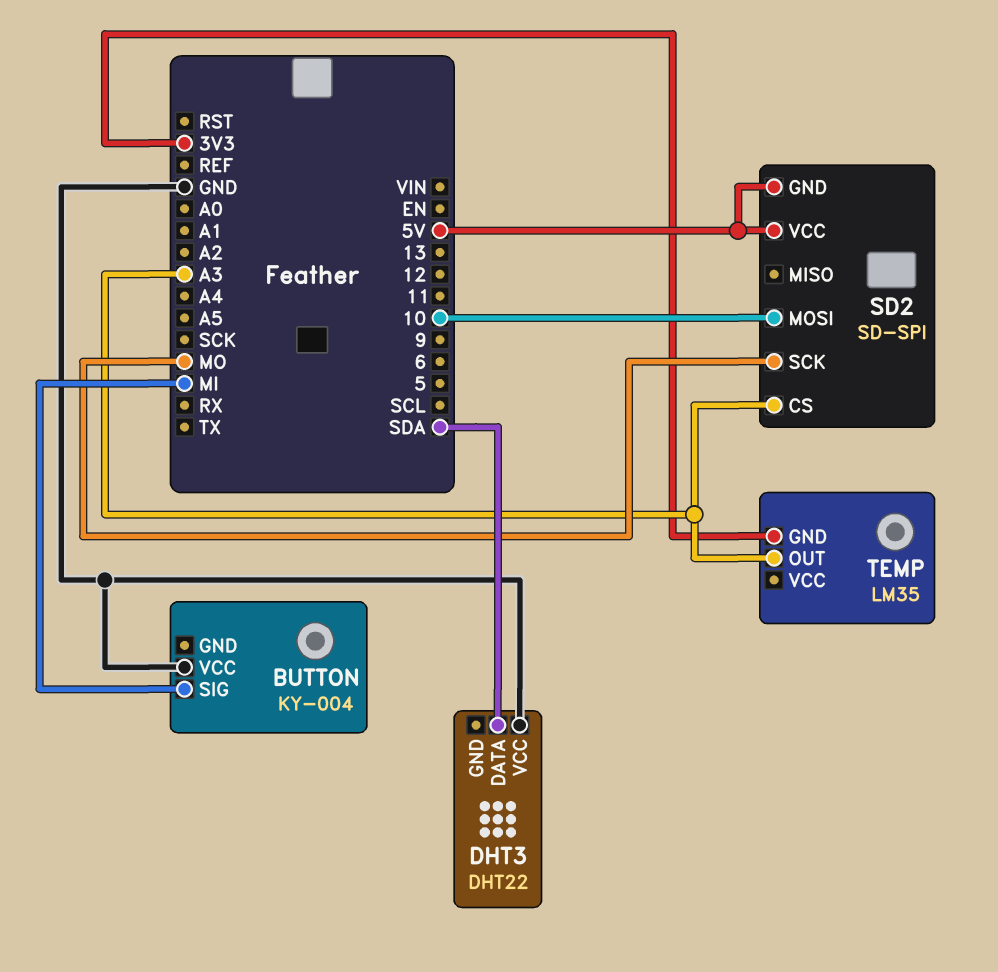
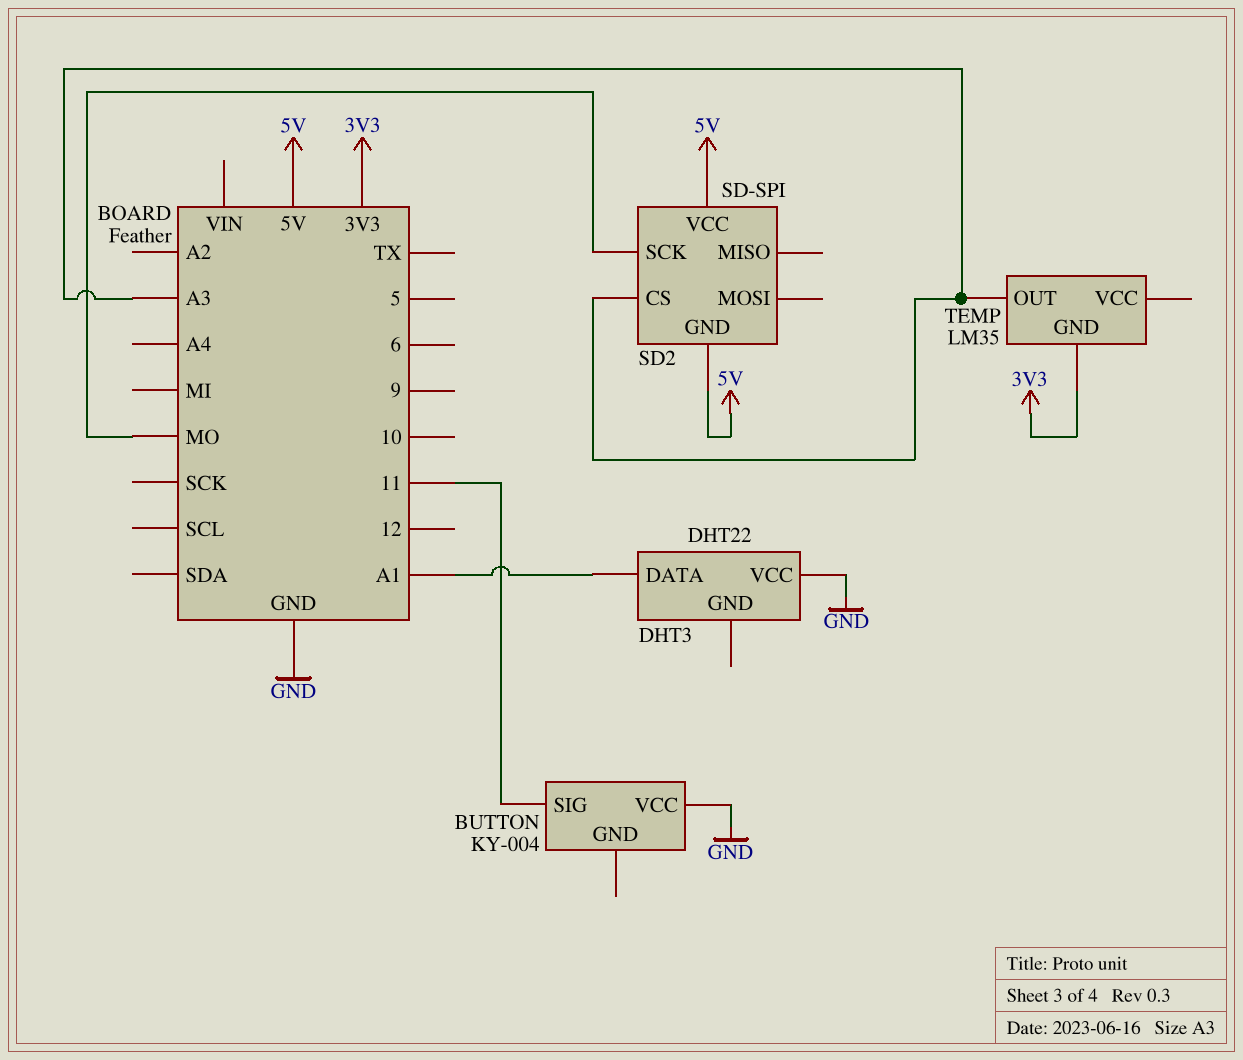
BUTTON pin SIG: MI -> 11
DHT3 pin DATA: SDA -> A1
SD2 pin MOSI: 10 -> none

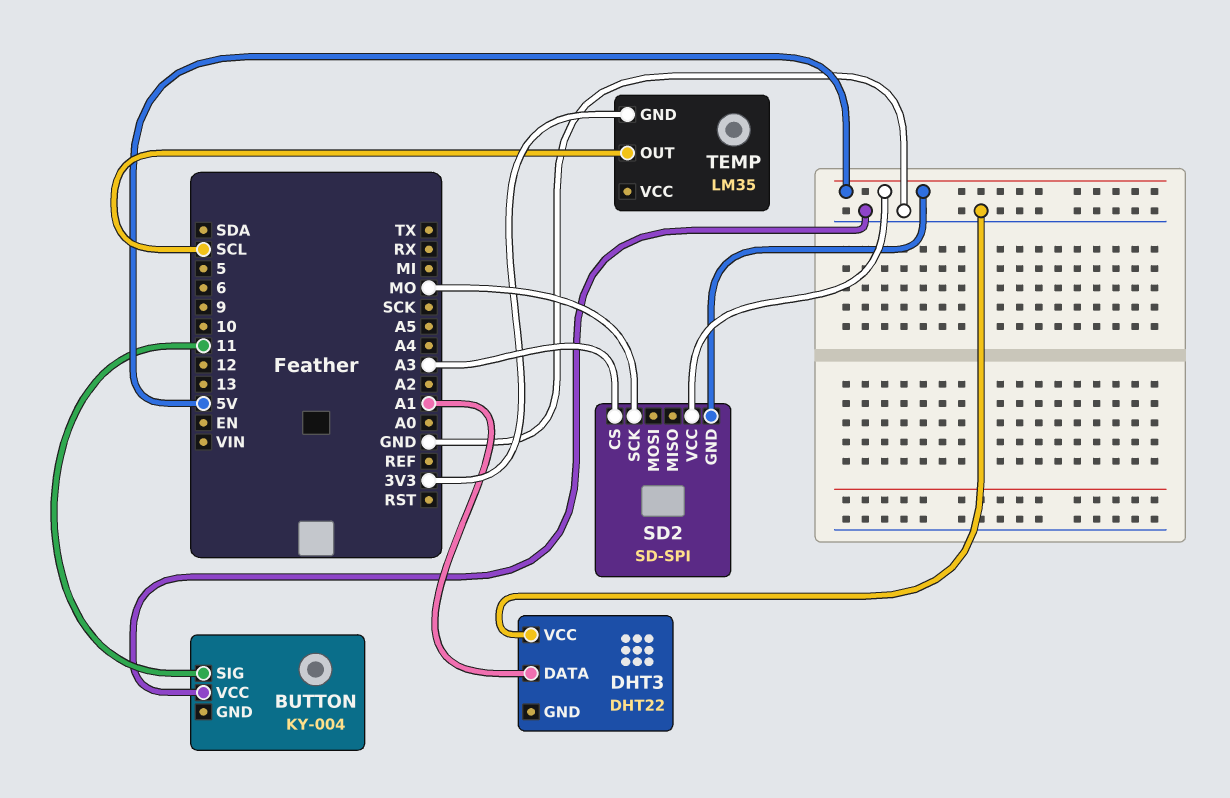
TEMP pin OUT: A3 -> SCL

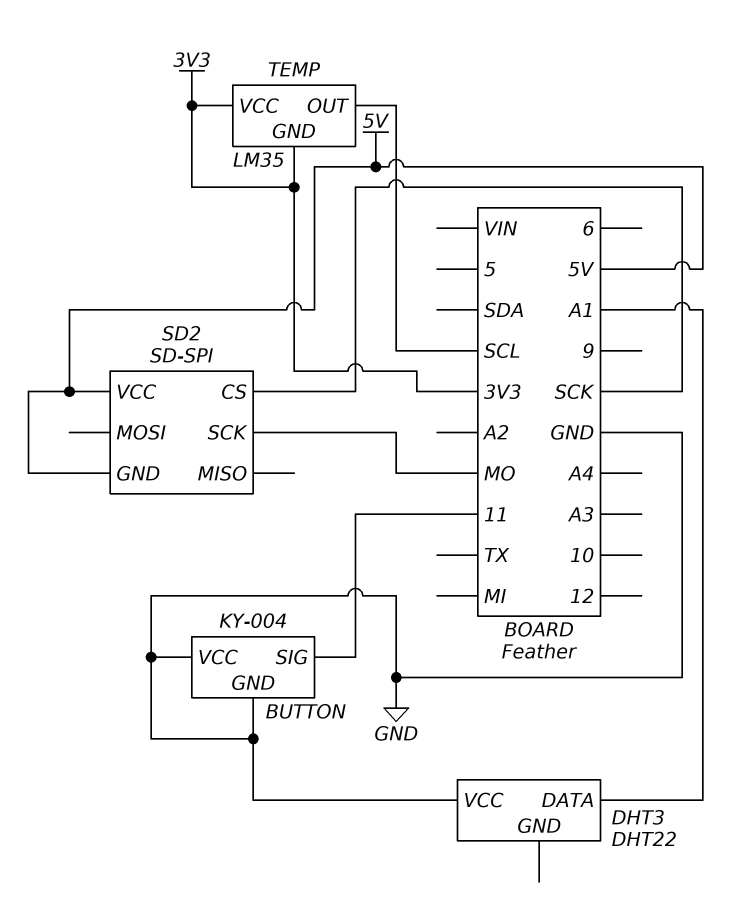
BUTTON pin GND: none -> GND
SD2 pin CS: A3 -> SCK
TEMP pin VCC: none -> 3V3

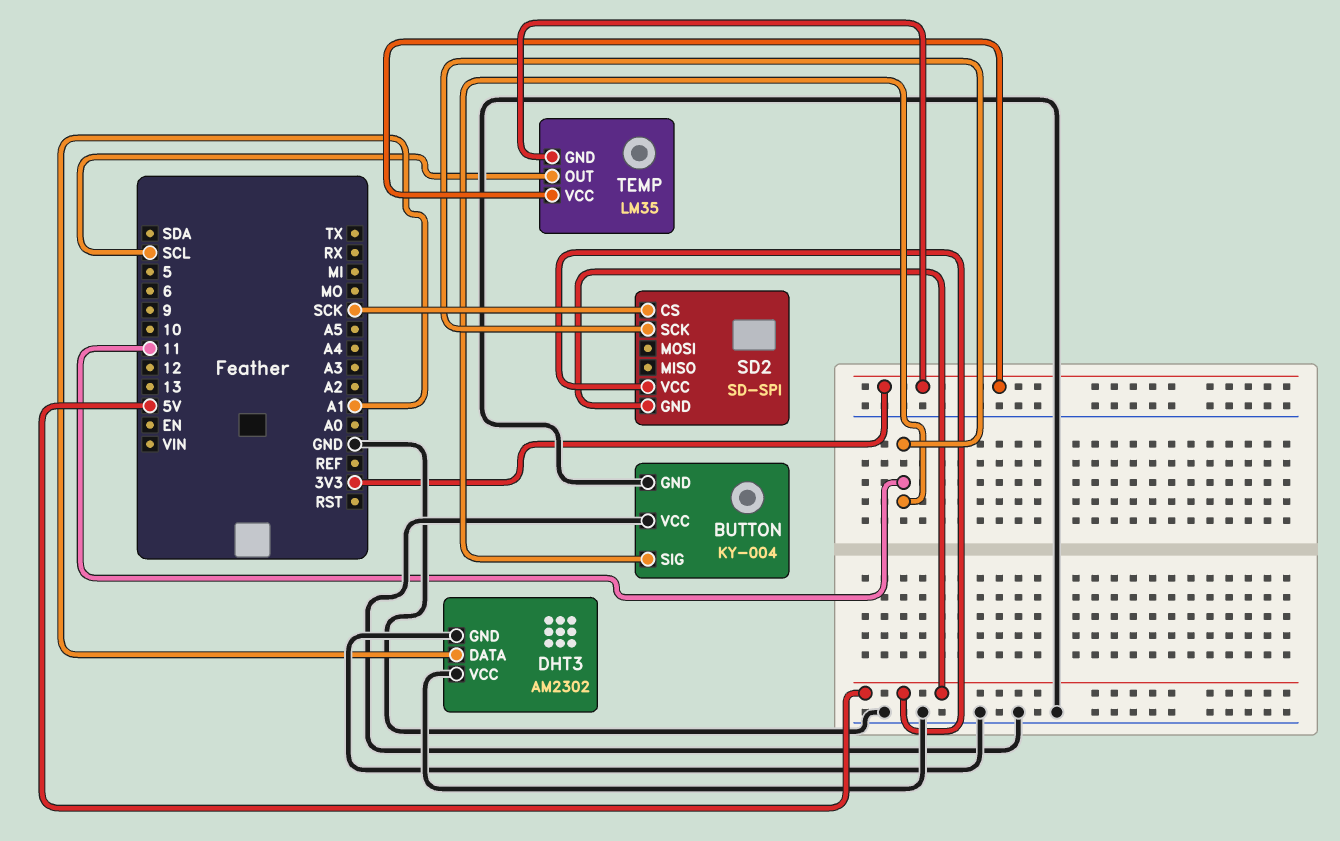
DHT3: DHT22 -> AM2302
DHT3 pin GND: none -> GND
SD2 pin SCK: MO -> 11

